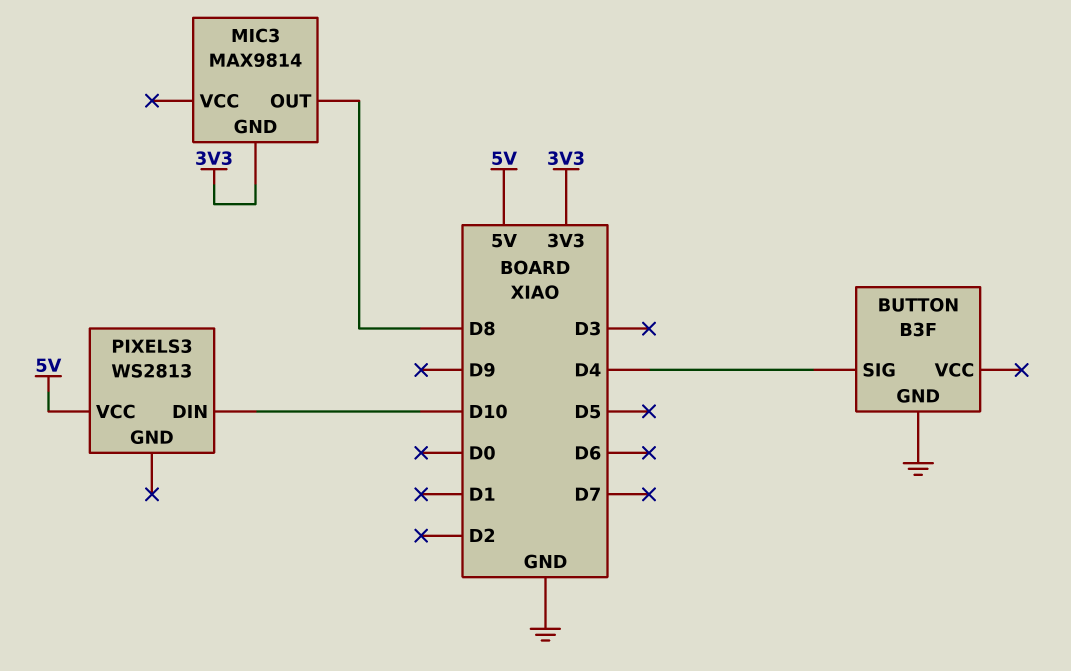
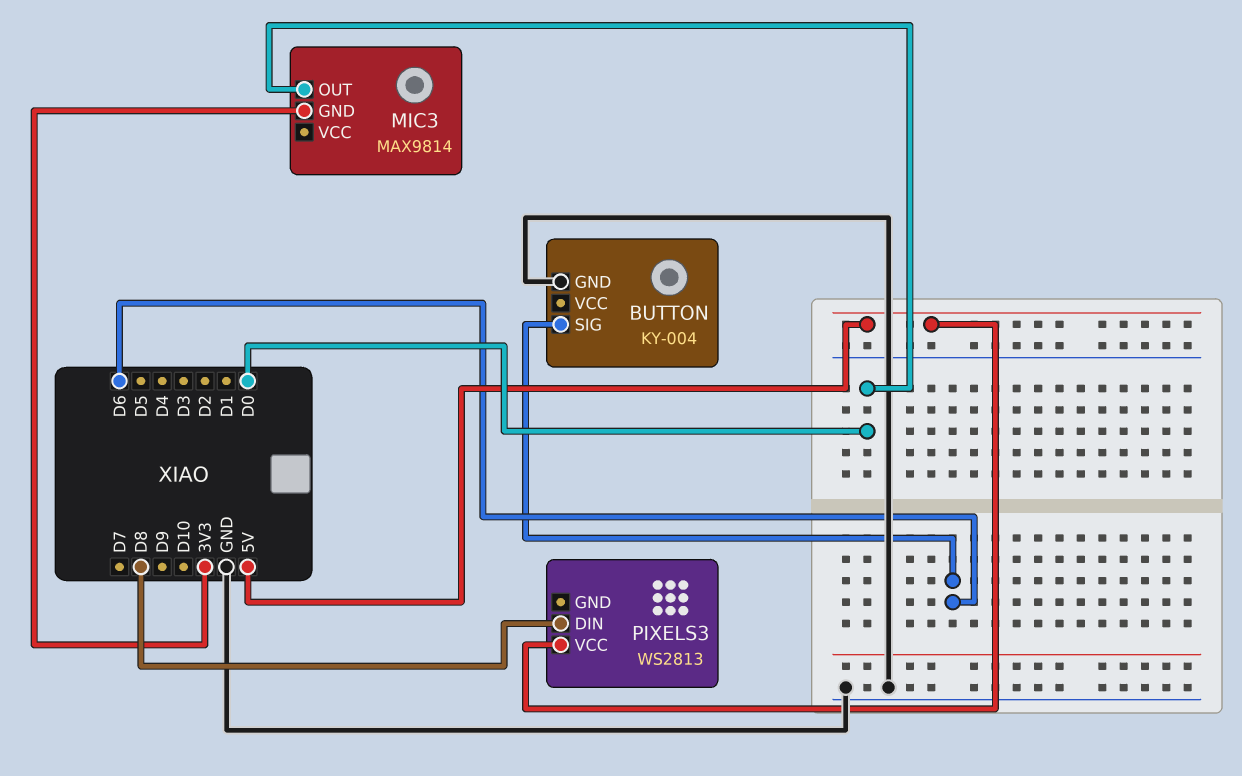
BUTTON: B3F -> KY-004
BUTTON pin SIG: D4 -> D6
MIC3 pin OUT: D8 -> D0
PIXELS3 pin DIN: D10 -> D8

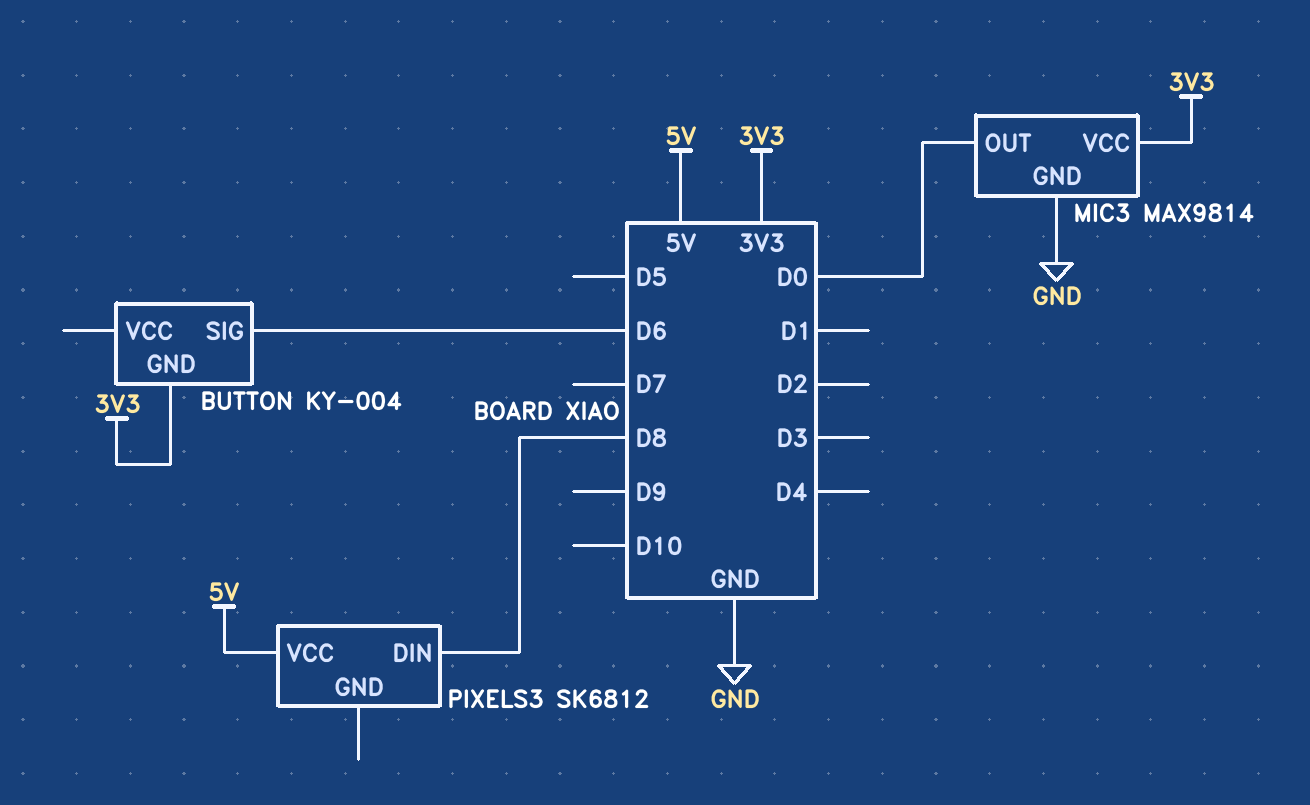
BUTTON pin GND: GND -> 3V3
MIC3 pin GND: 3V3 -> GND
MIC3 pin VCC: none -> 3V3
PIXELS3: WS2813 -> SK6812

